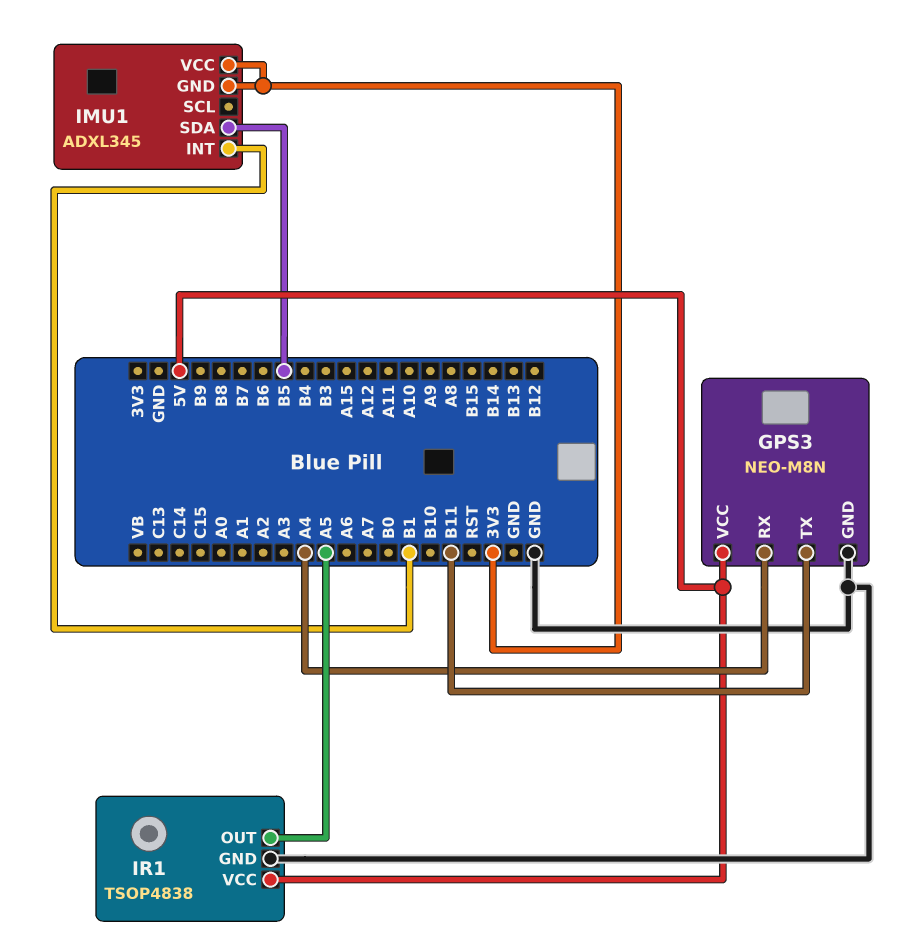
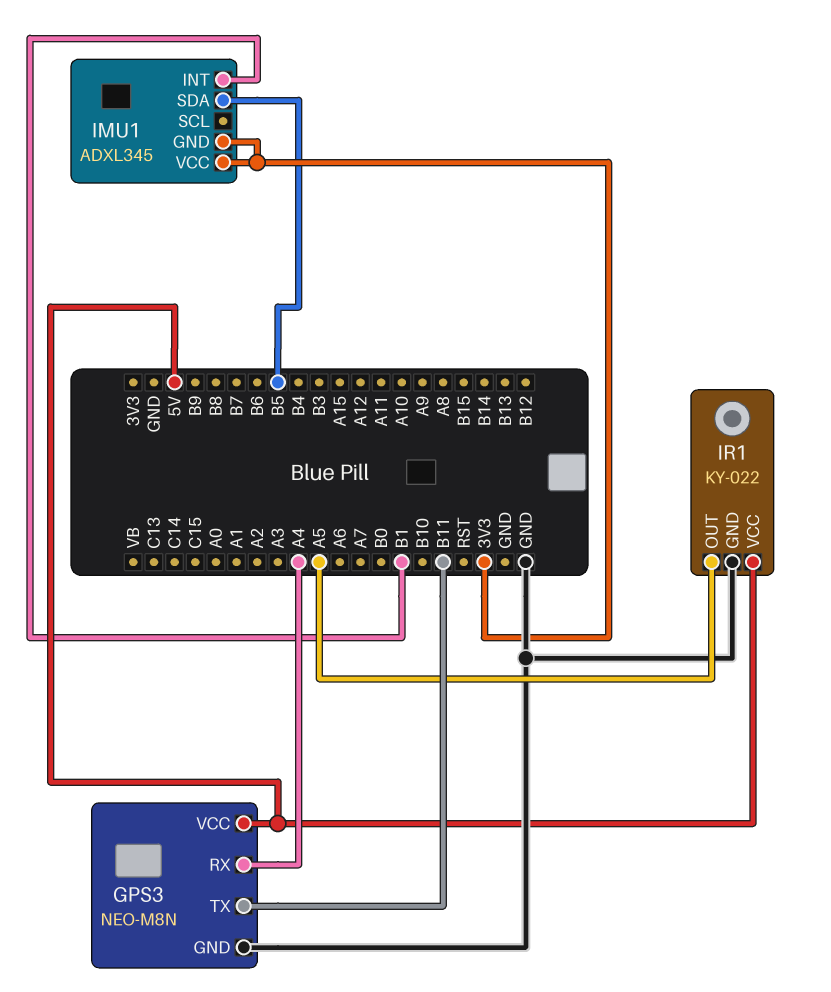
IR1: TSOP4838 -> KY-022

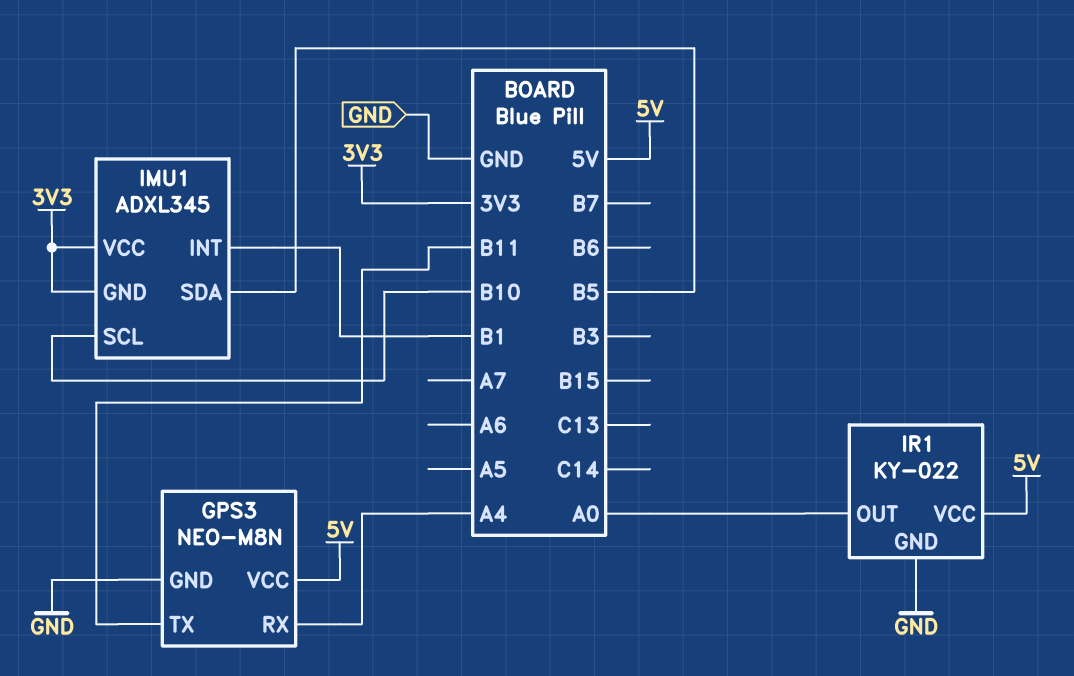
IMU1 pin SCL: none -> B10
IR1 pin OUT: A5 -> A0

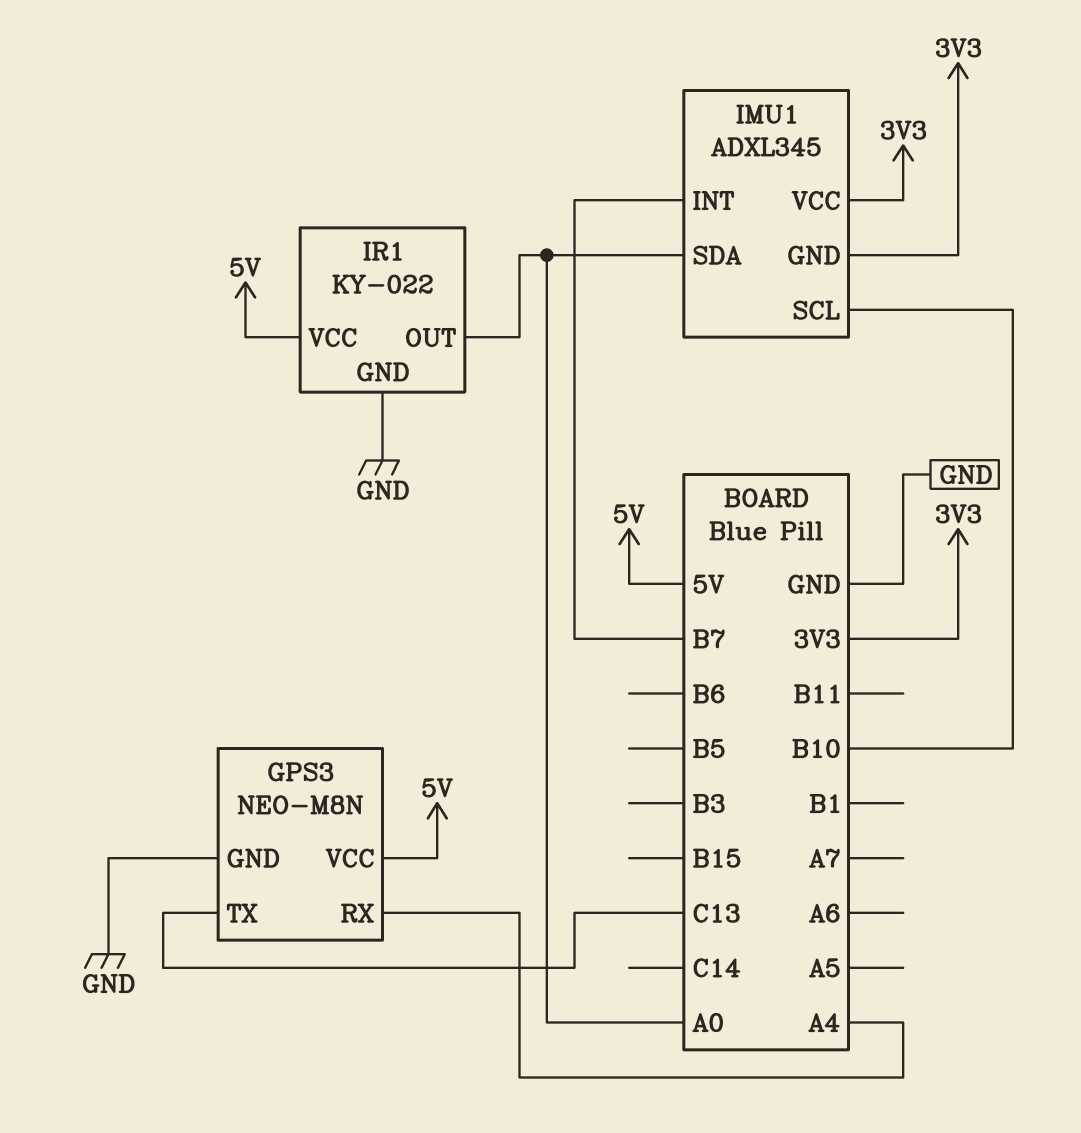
GPS3 pin TX: B11 -> C13
IMU1 pin INT: B1 -> B7
IMU1 pin SDA: B5 -> A0

